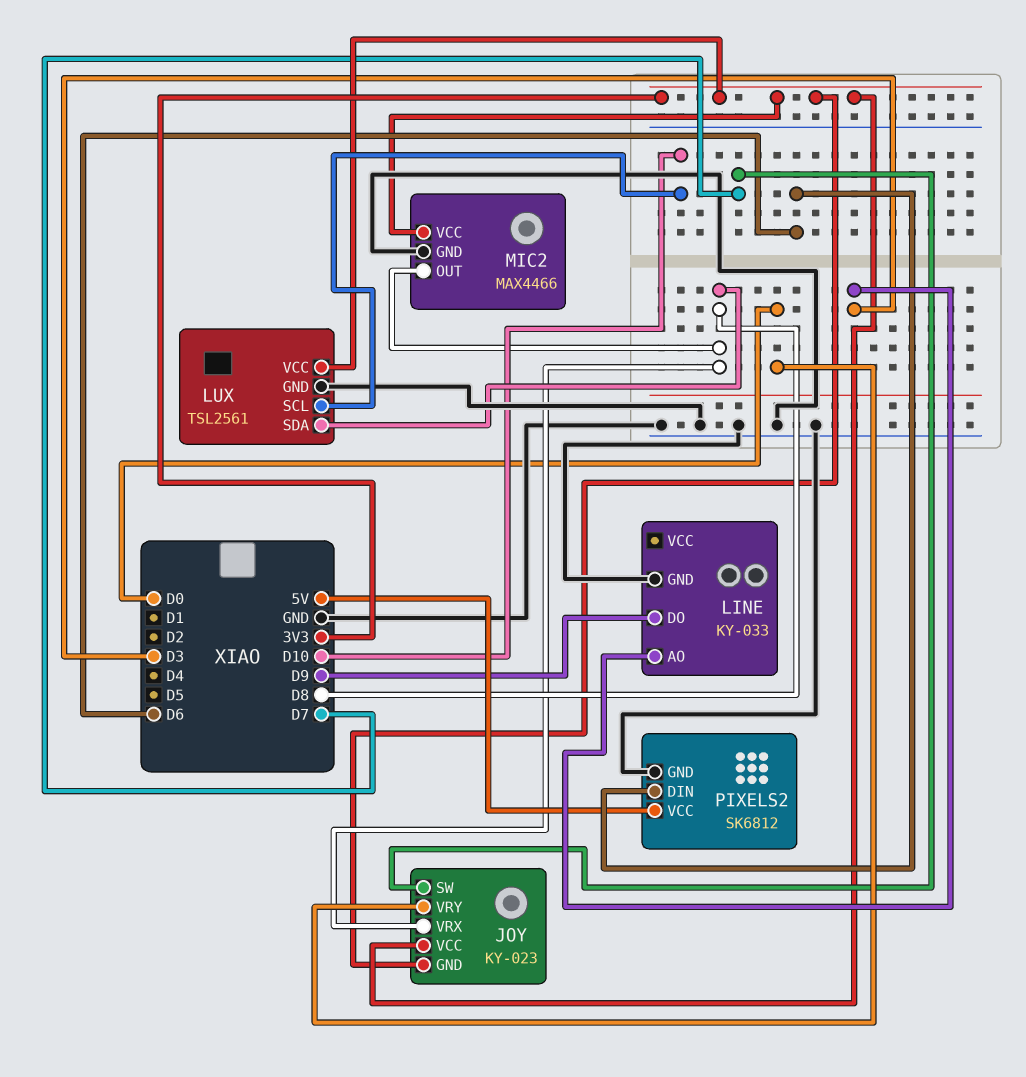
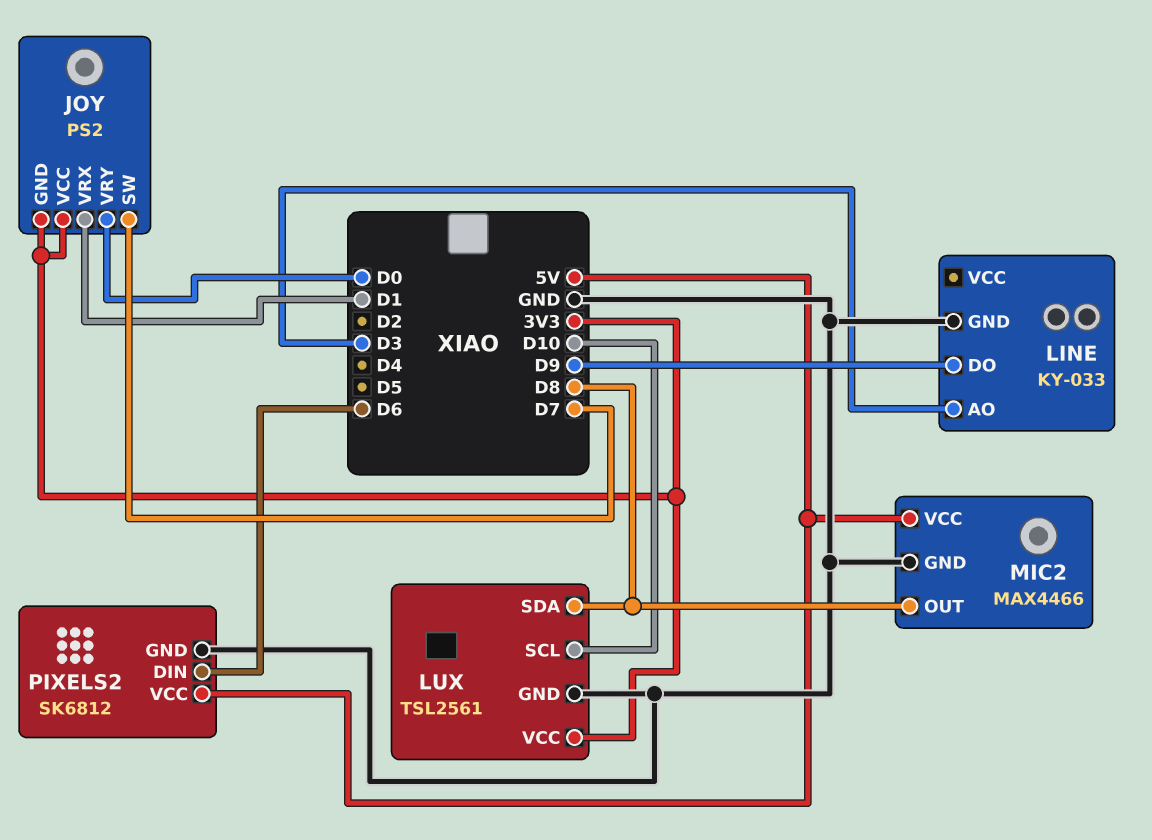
JOY: KY-023 -> PS2
JOY pin VRX: D8 -> D1
MIC2 pin VCC: 3V3 -> 5V

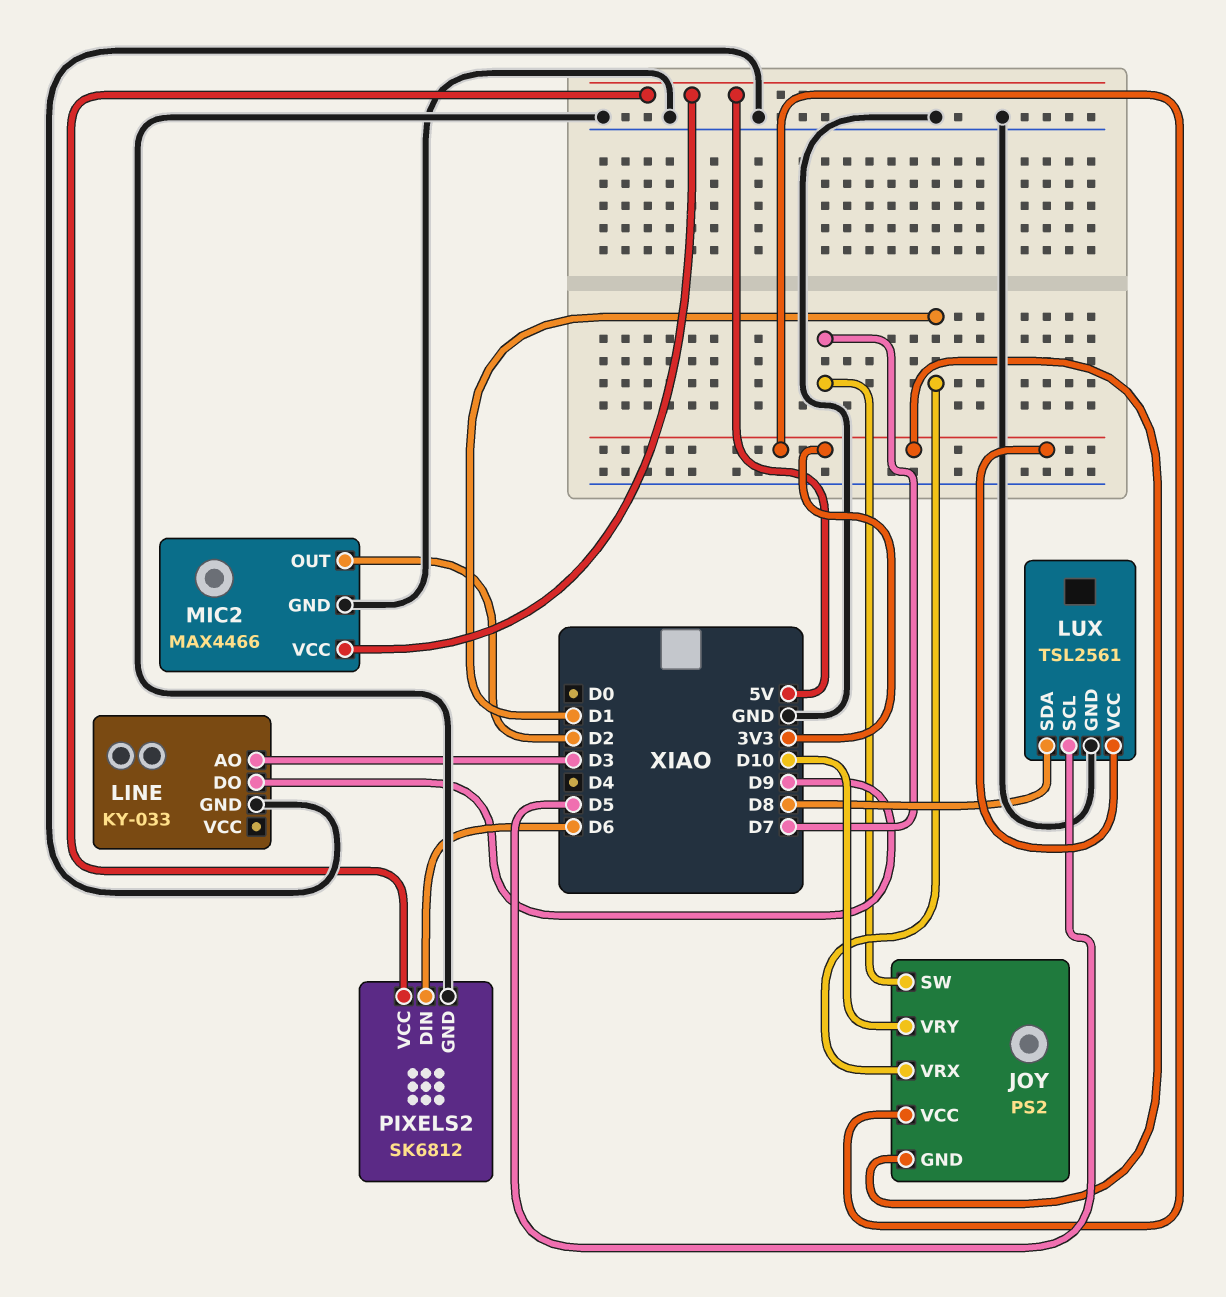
JOY pin VRY: D0 -> D10
LUX pin SCL: D10 -> D5
MIC2 pin OUT: D8 -> D2

